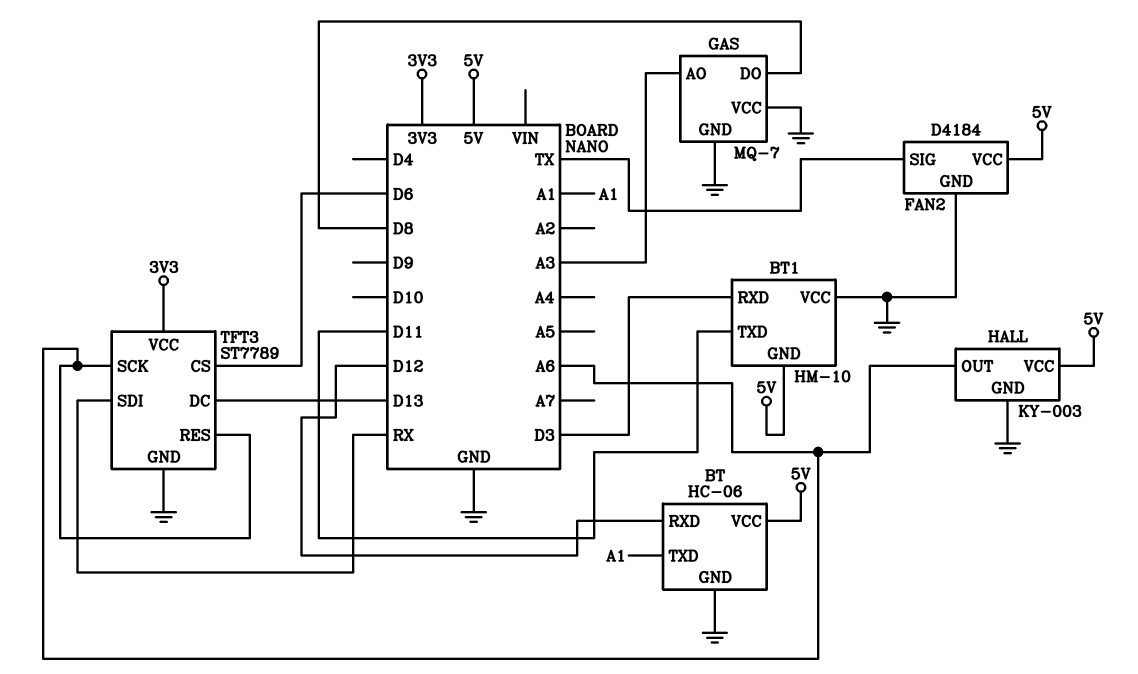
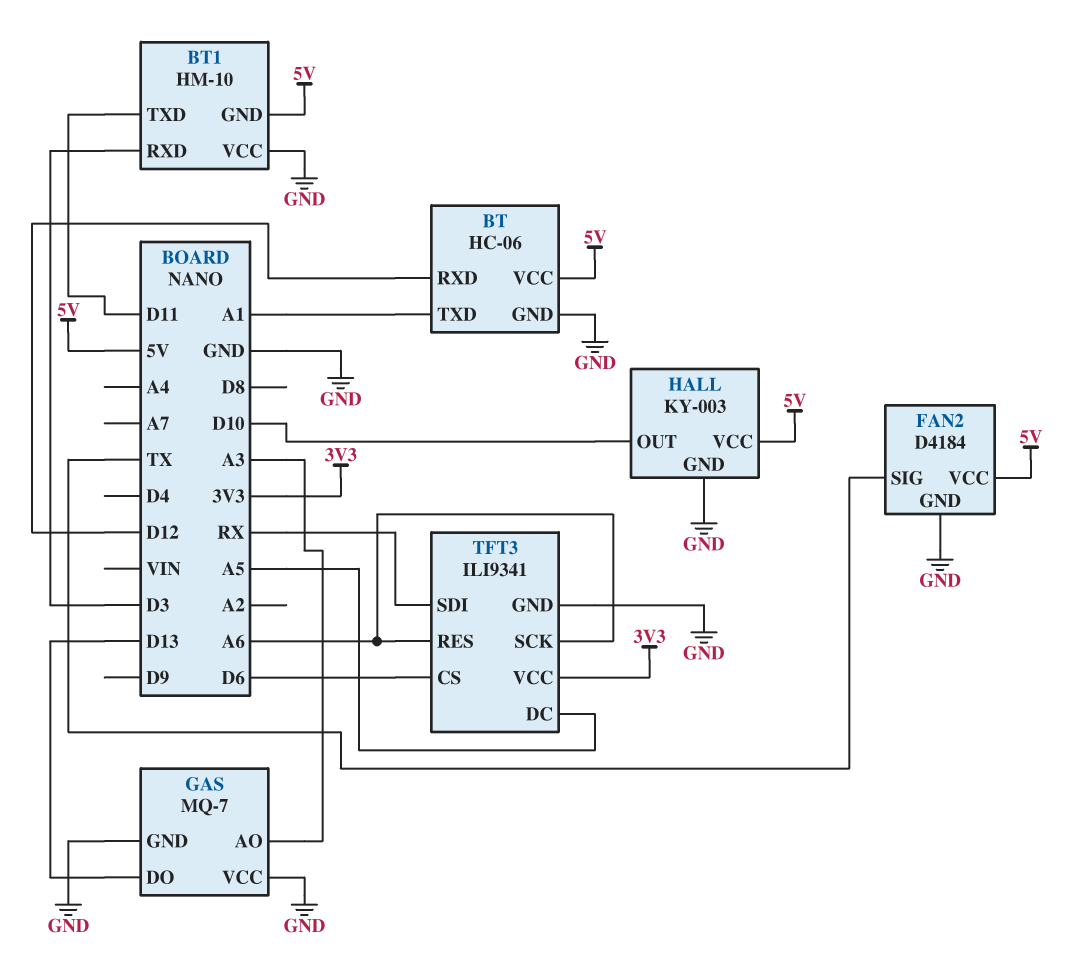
GAS pin DO: D8 -> D13
HALL pin OUT: A6 -> D10
TFT3: ST7789 -> ILI9341
TFT3 pin DC: D13 -> A5

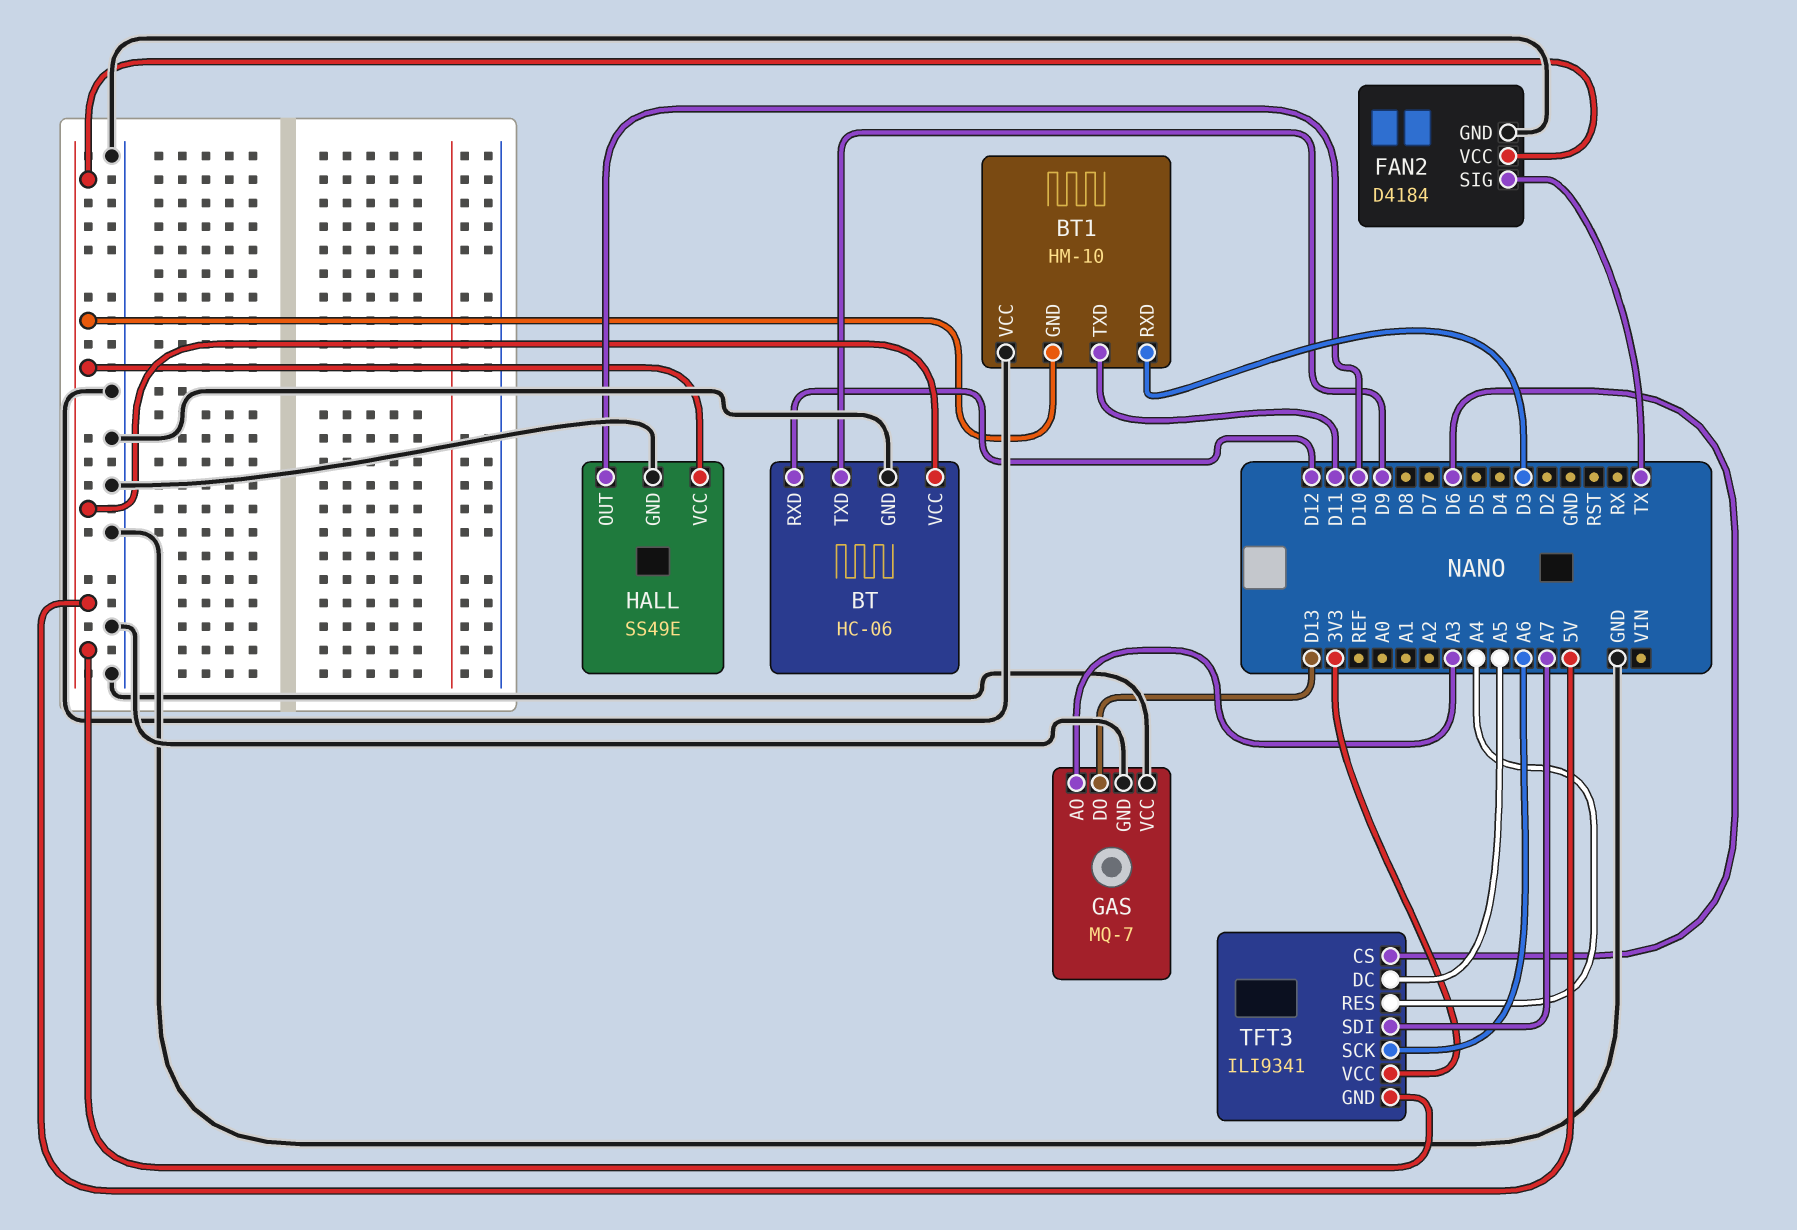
BT pin TXD: A1 -> D9
HALL: KY-003 -> SS49E
TFT3 pin GND: GND -> 5V
TFT3 pin RES: A6 -> A4
TFT3 pin SDI: RX -> A7

